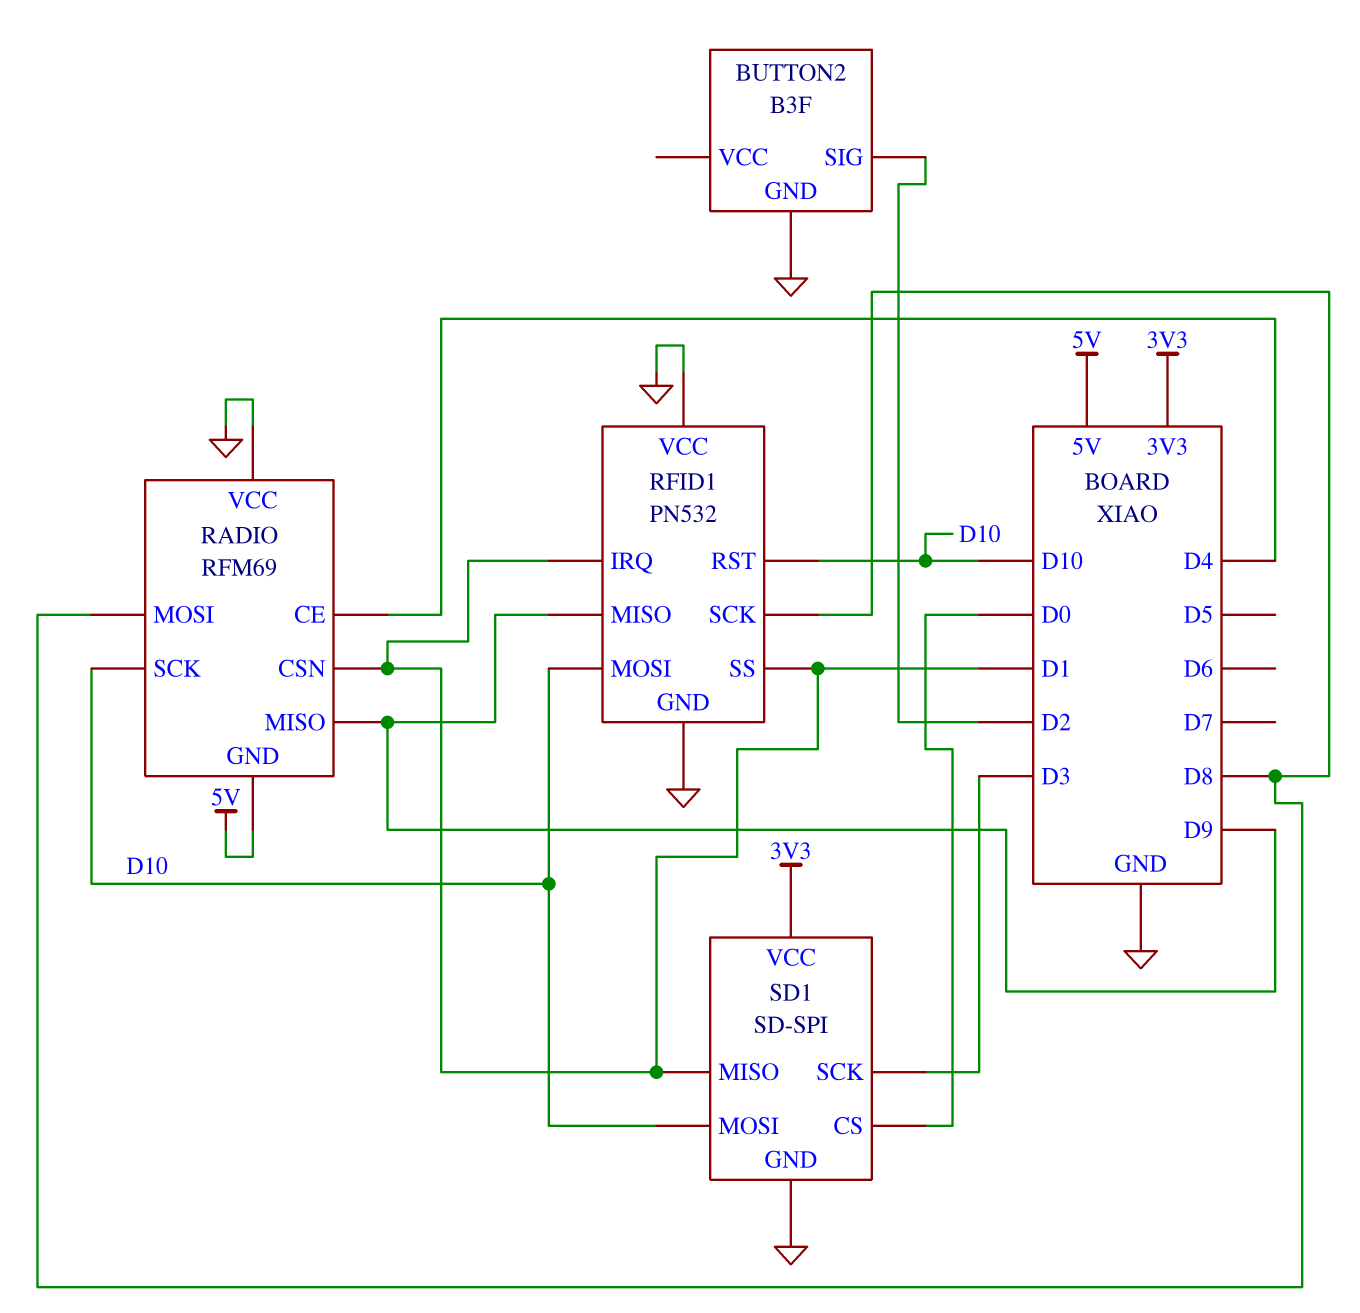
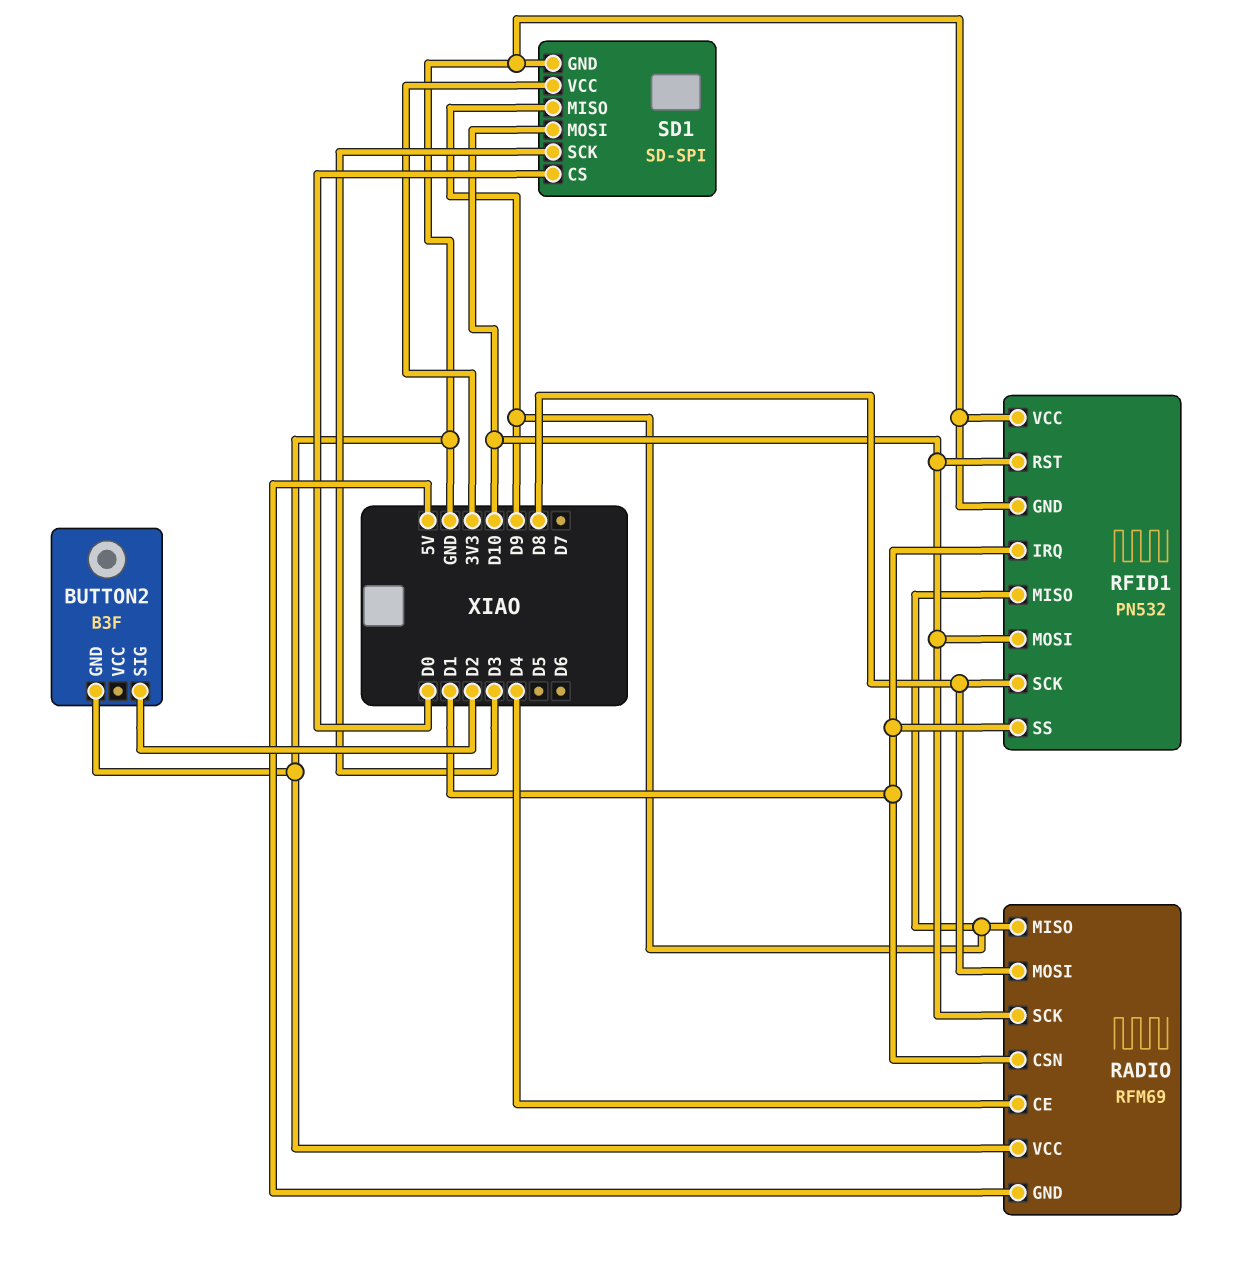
SD1 pin MISO: D1 -> D9

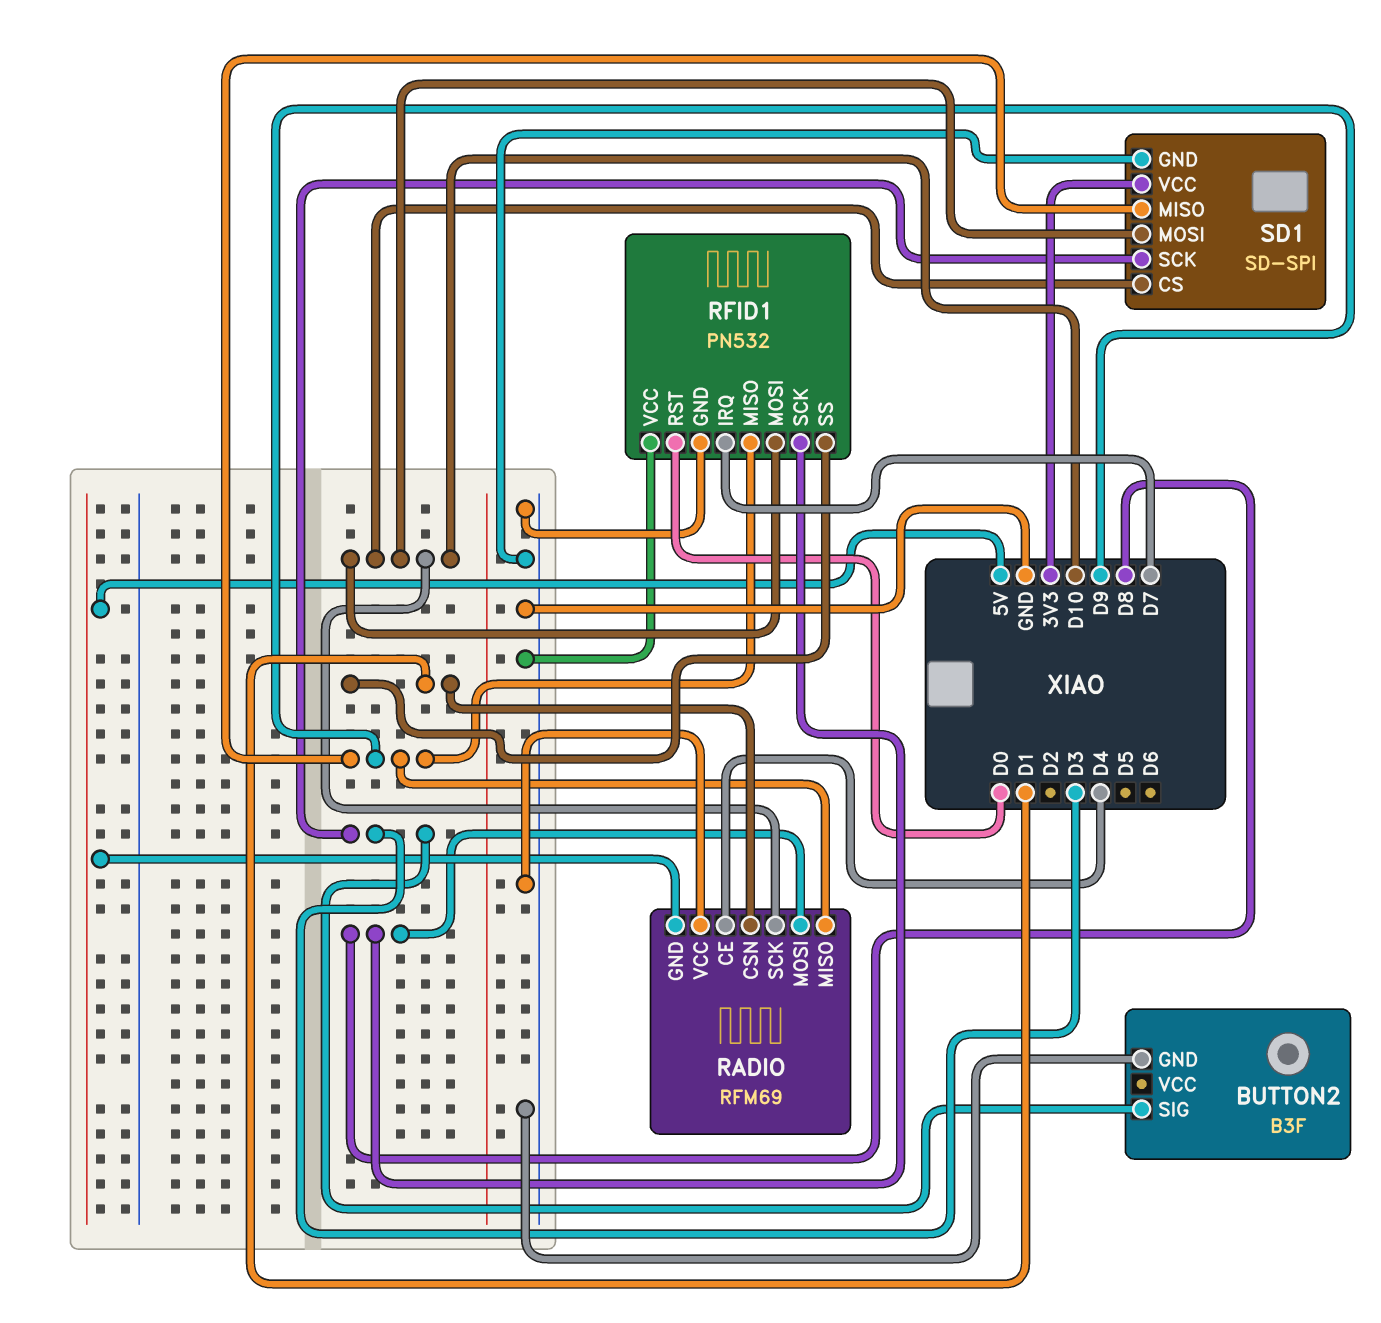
BUTTON2 pin SIG: D2 -> D3
RFID1 pin IRQ: D1 -> D7
RFID1 pin RST: D10 -> D0
SD1 pin CS: D0 -> D10

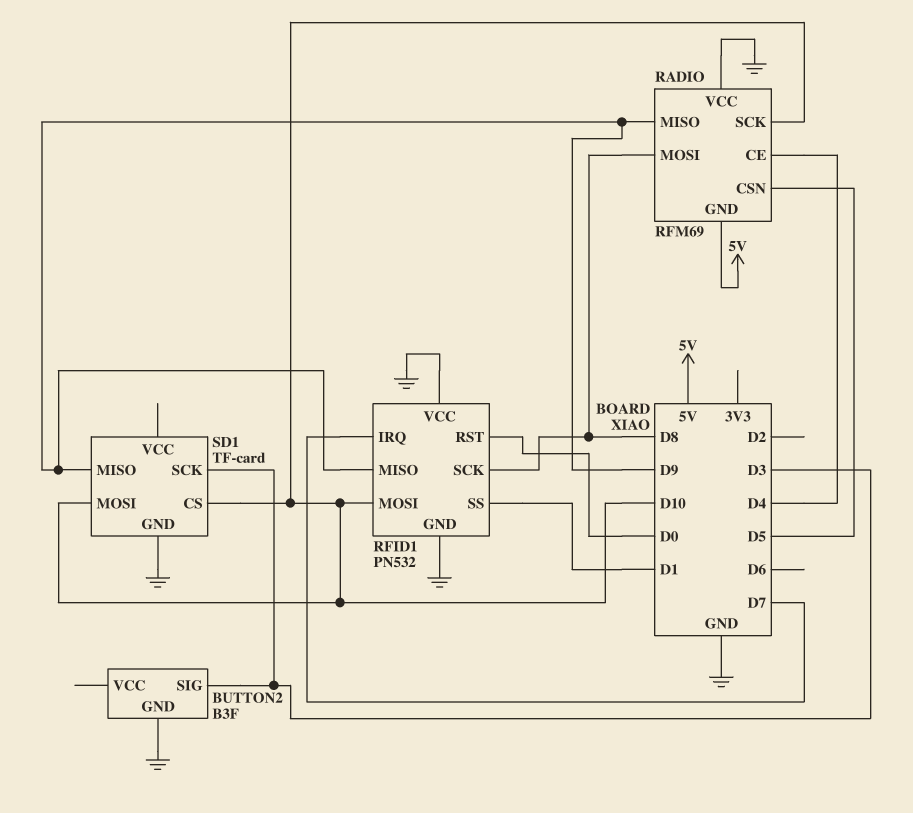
RADIO pin CSN: D1 -> D5
SD1: SD-SPI -> TF-card
SD1 pin VCC: 3V3 -> none

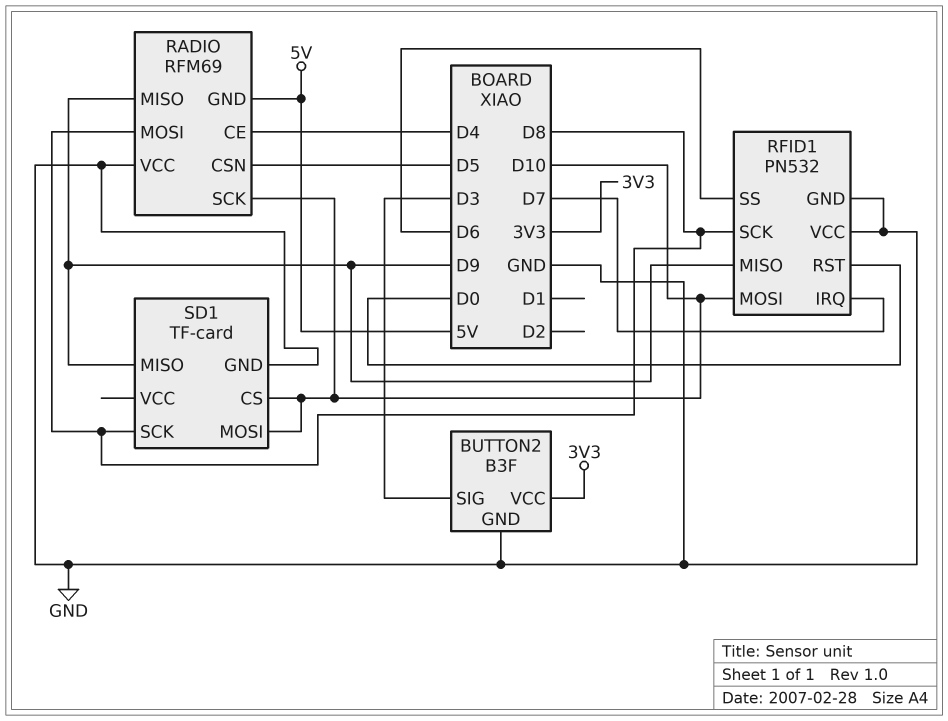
BUTTON2 pin VCC: none -> 3V3
RFID1 pin SS: D1 -> D6
SD1 pin SCK: D3 -> D8

